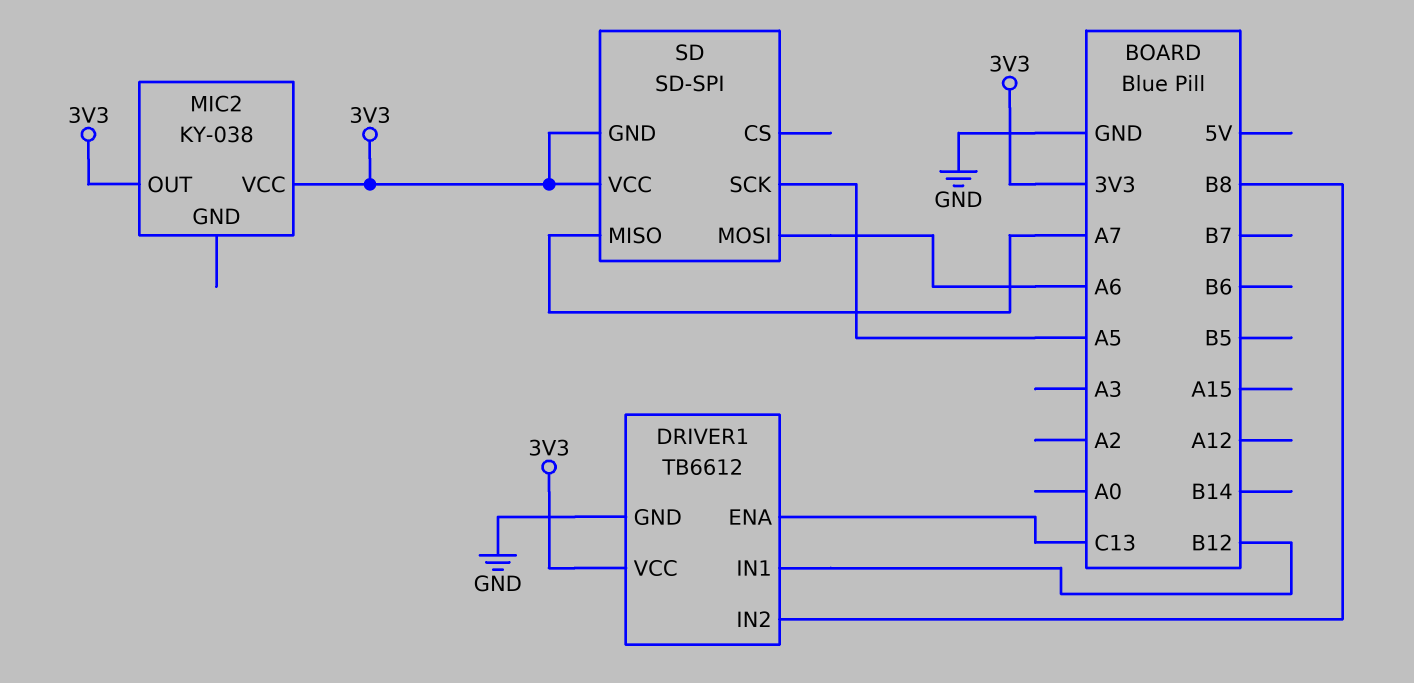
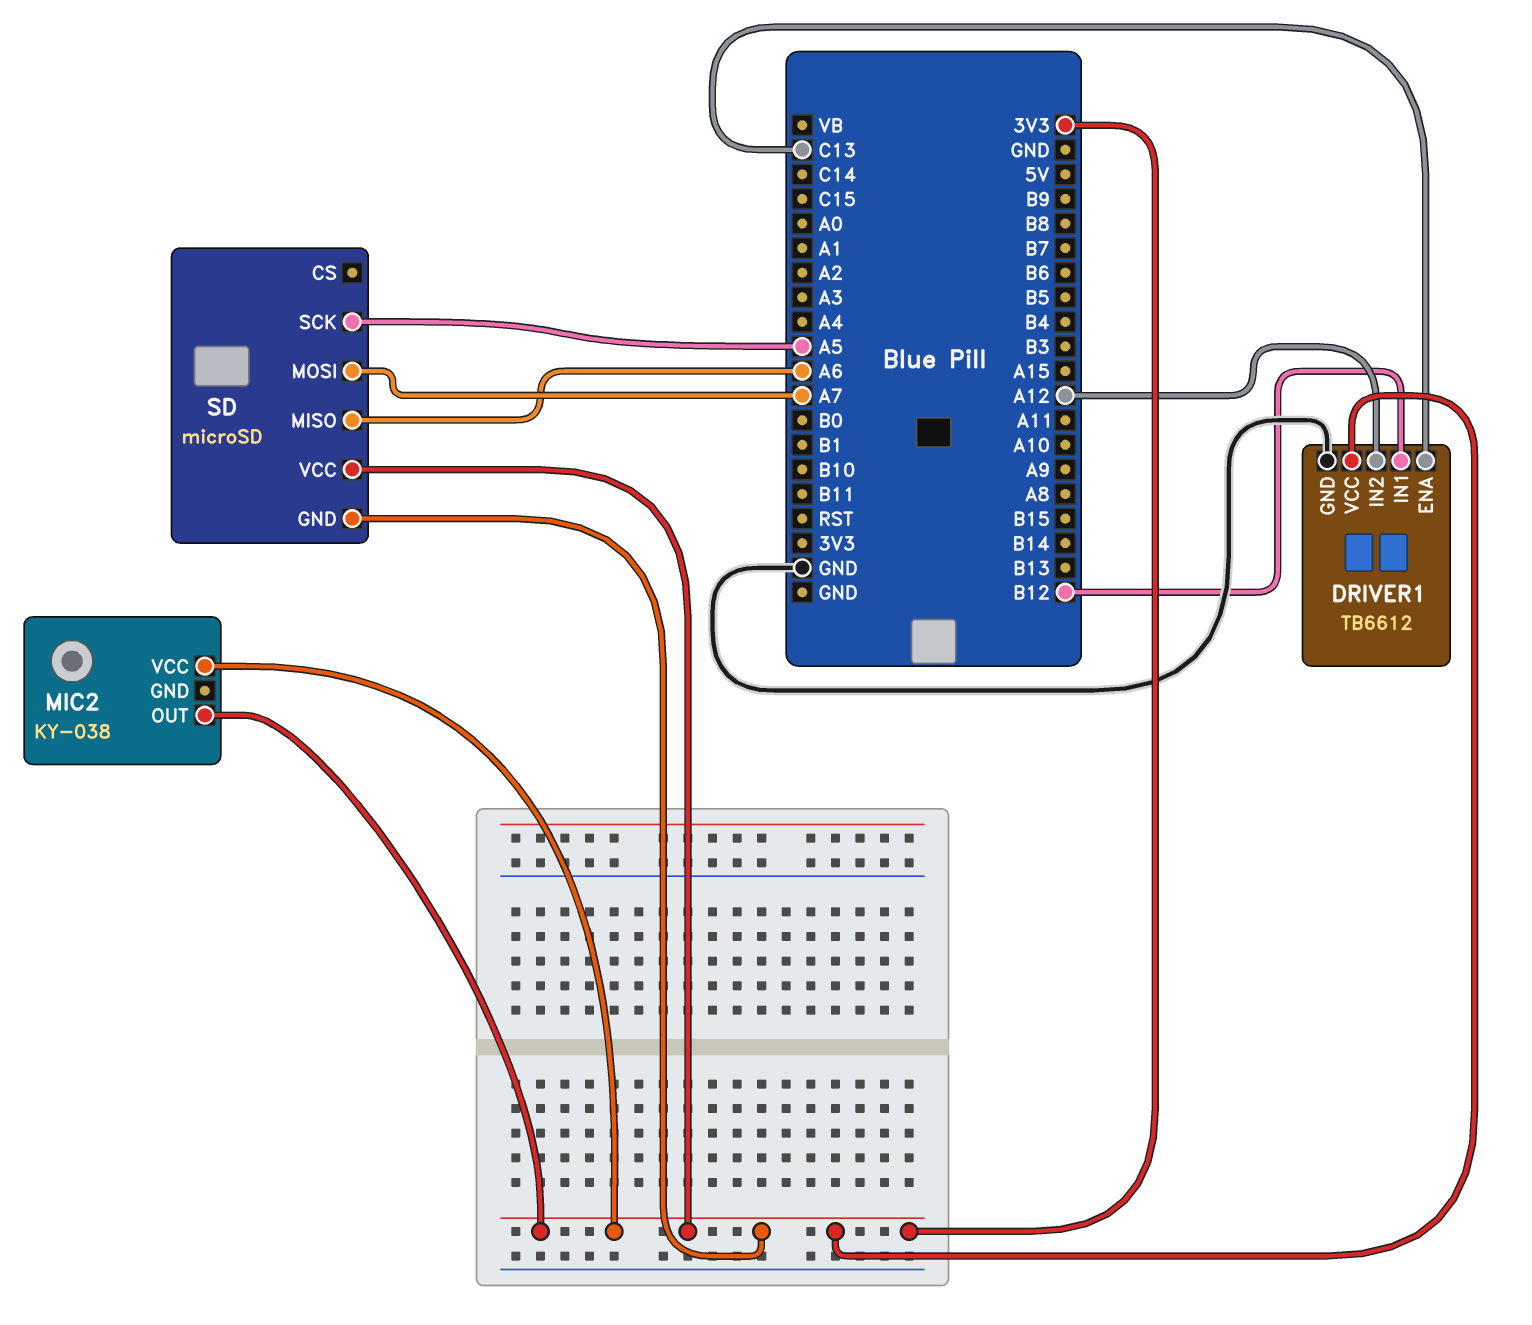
DRIVER1 pin IN2: B8 -> A12
SD: SD-SPI -> microSD
SD pin MISO: A7 -> A6
SD pin MOSI: A6 -> A7

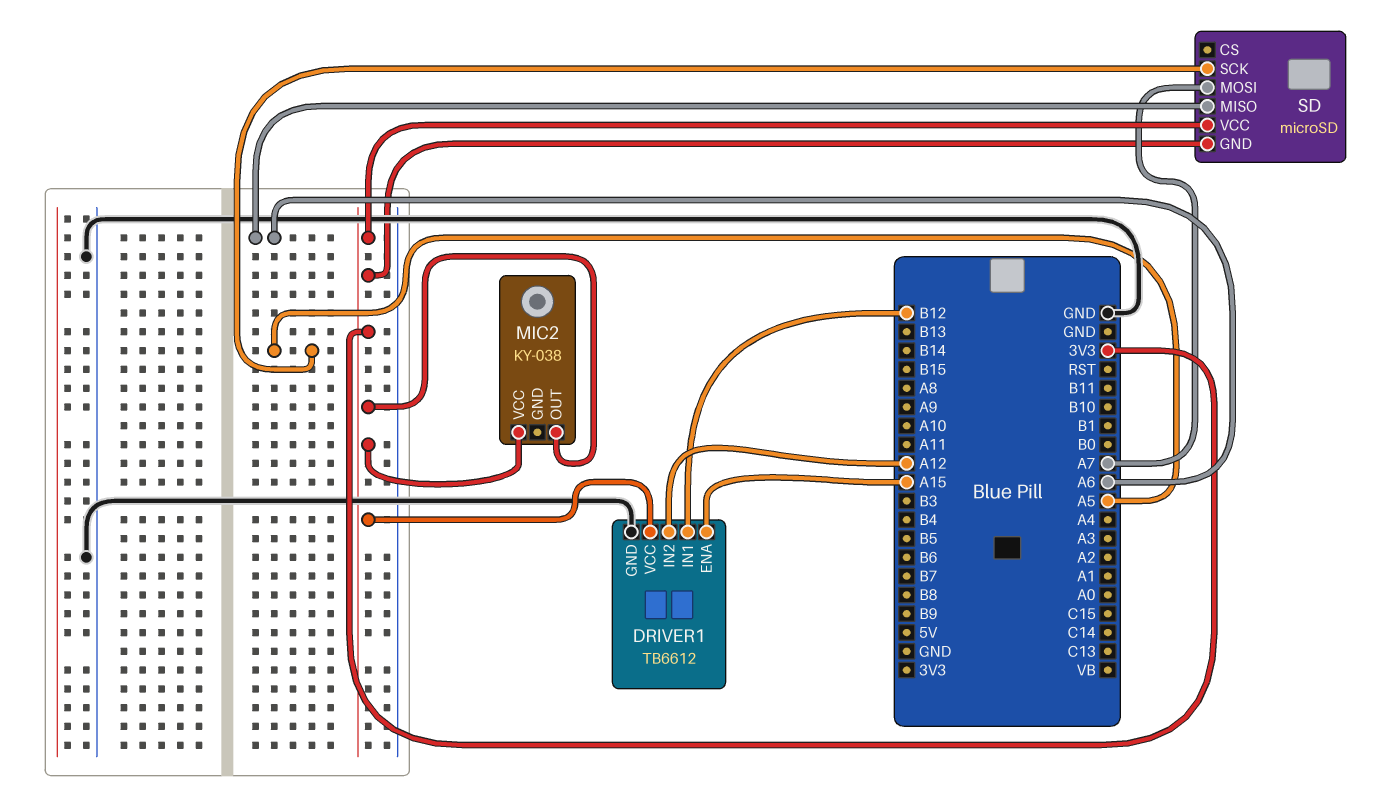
DRIVER1 pin ENA: C13 -> A15

